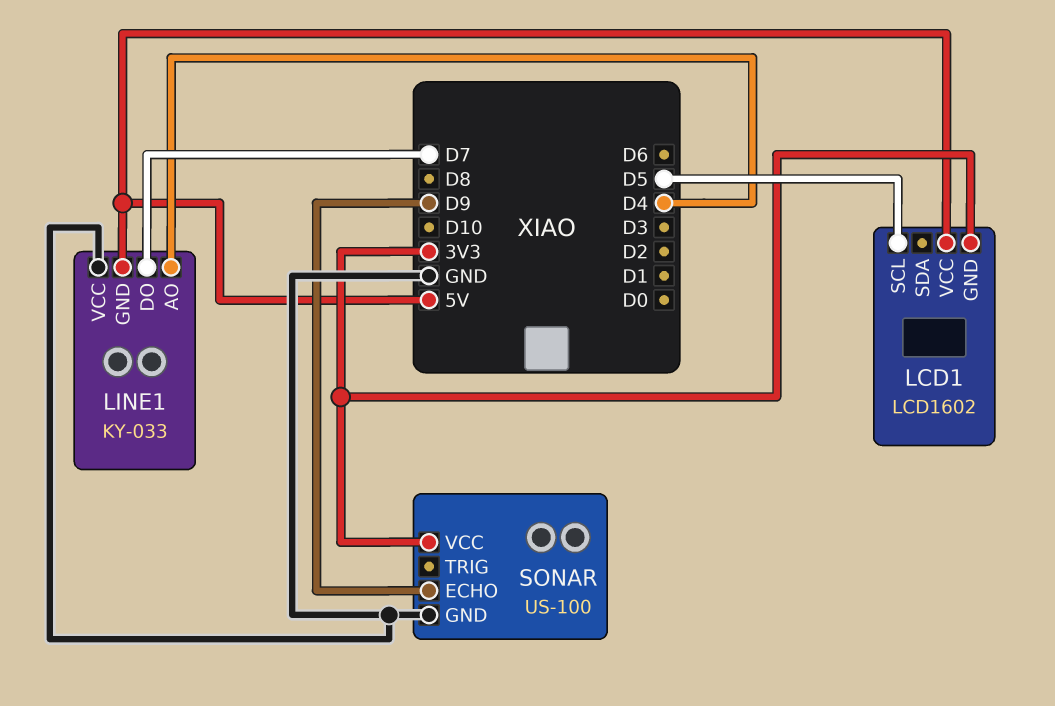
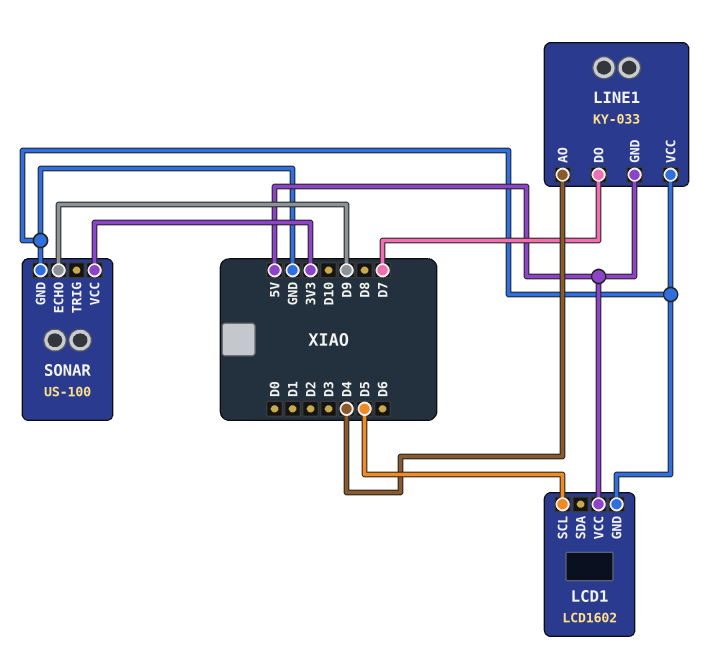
LCD1 pin GND: 3V3 -> GND

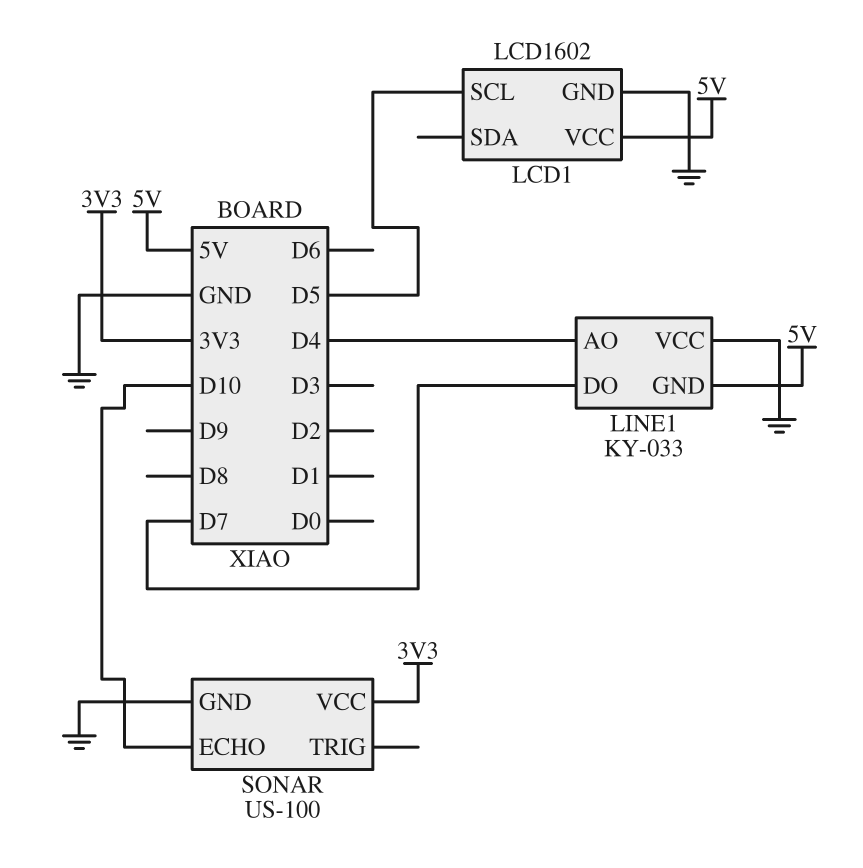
SONAR pin ECHO: D9 -> D10

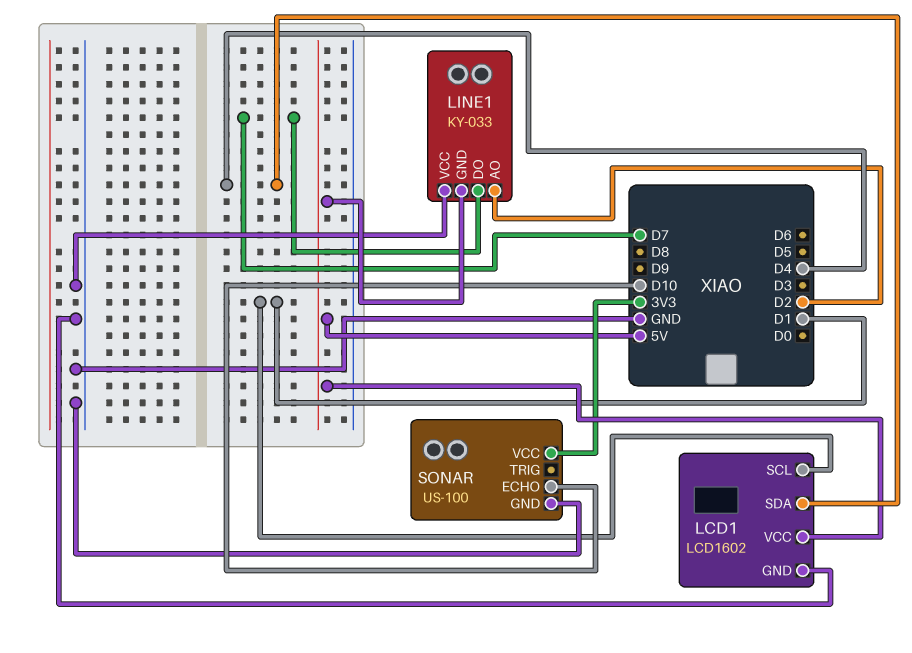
LCD1 pin SCL: D5 -> D1
LCD1 pin SDA: none -> D4
LINE1 pin AO: D4 -> D2

